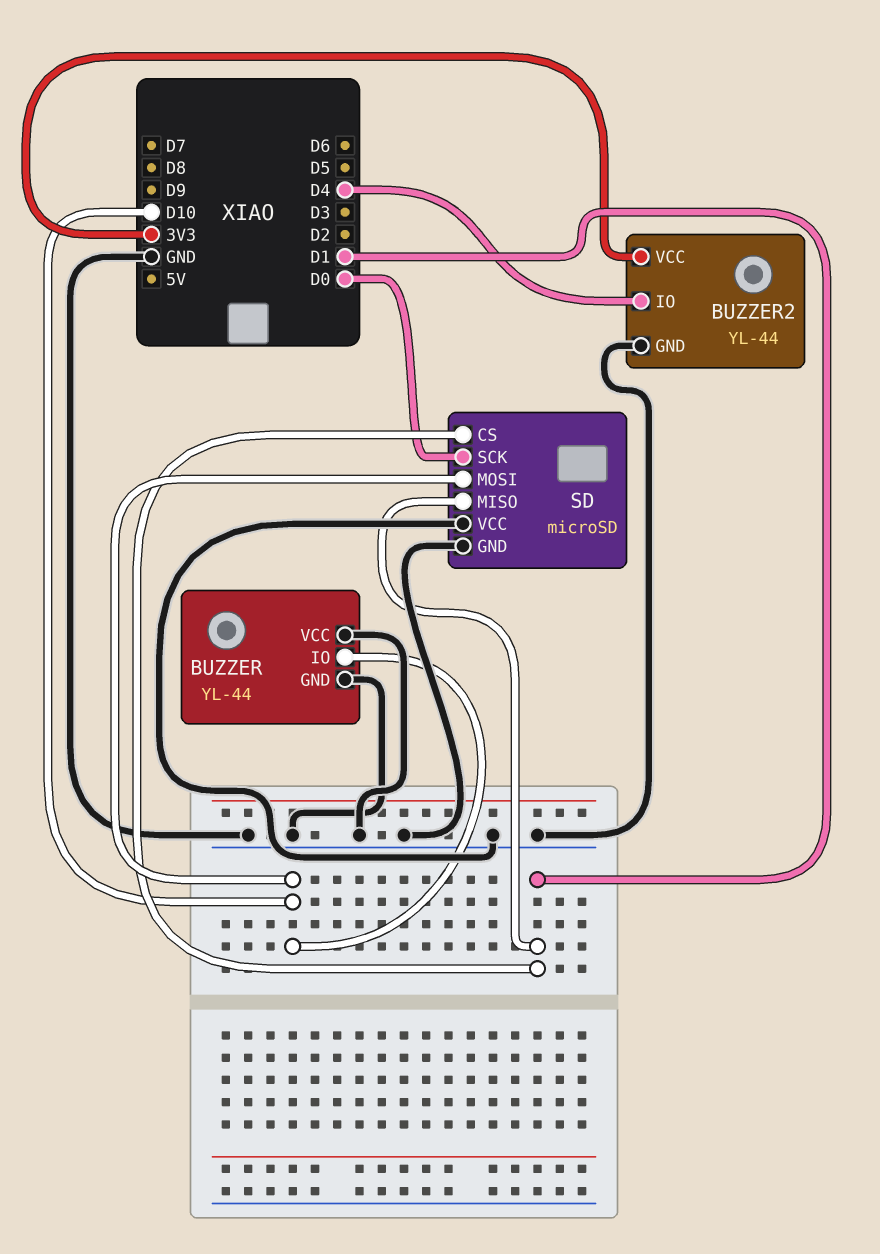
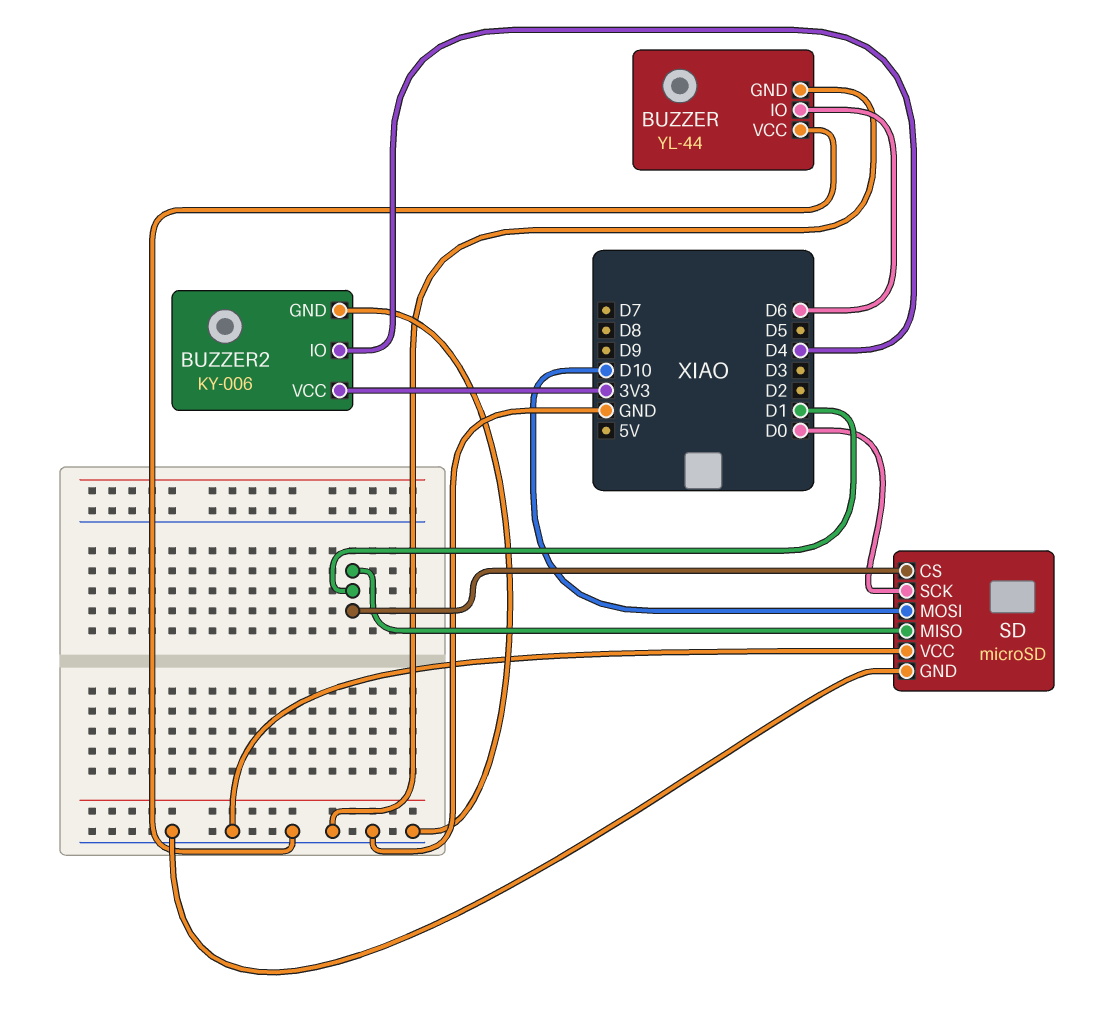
BUZZER pin IO: D10 -> D6
BUZZER2: YL-44 -> KY-006

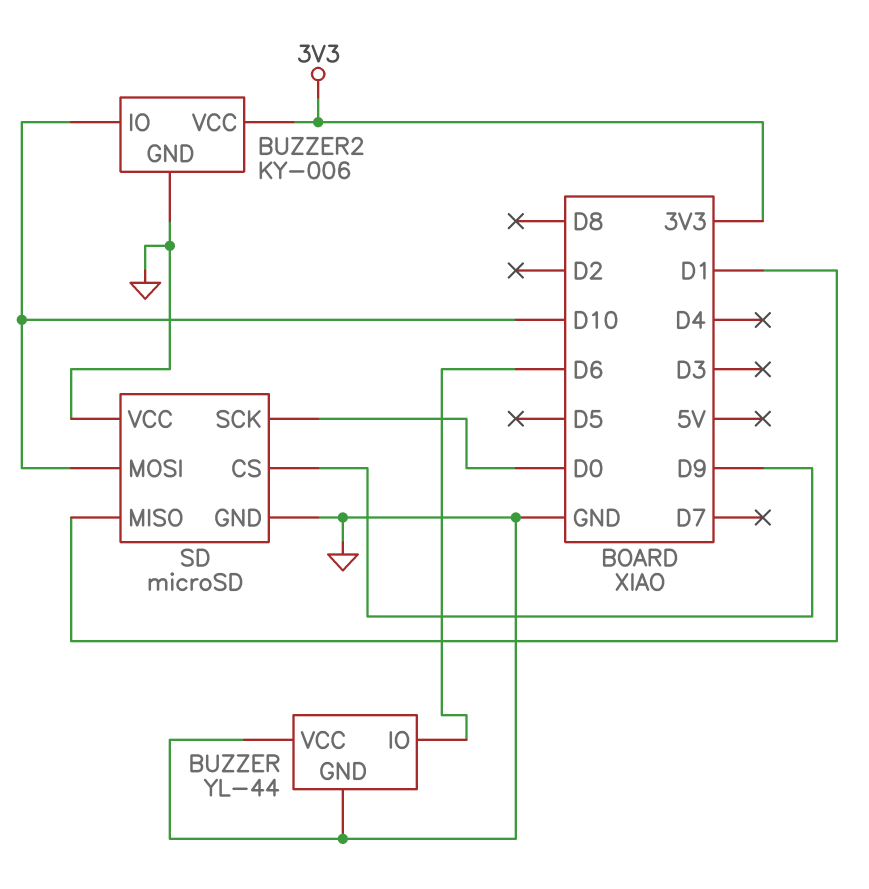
BUZZER2 pin IO: D4 -> D10
SD pin CS: D1 -> D9

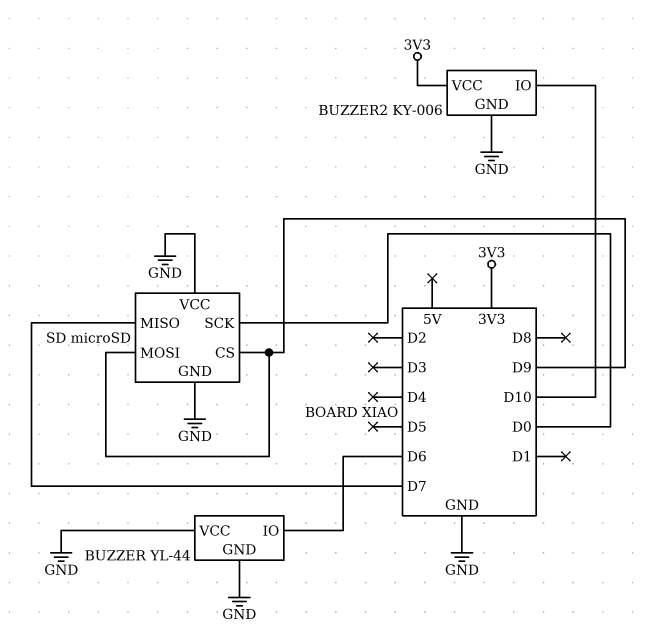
SD pin MISO: D1 -> D7
SD pin MOSI: D10 -> D9

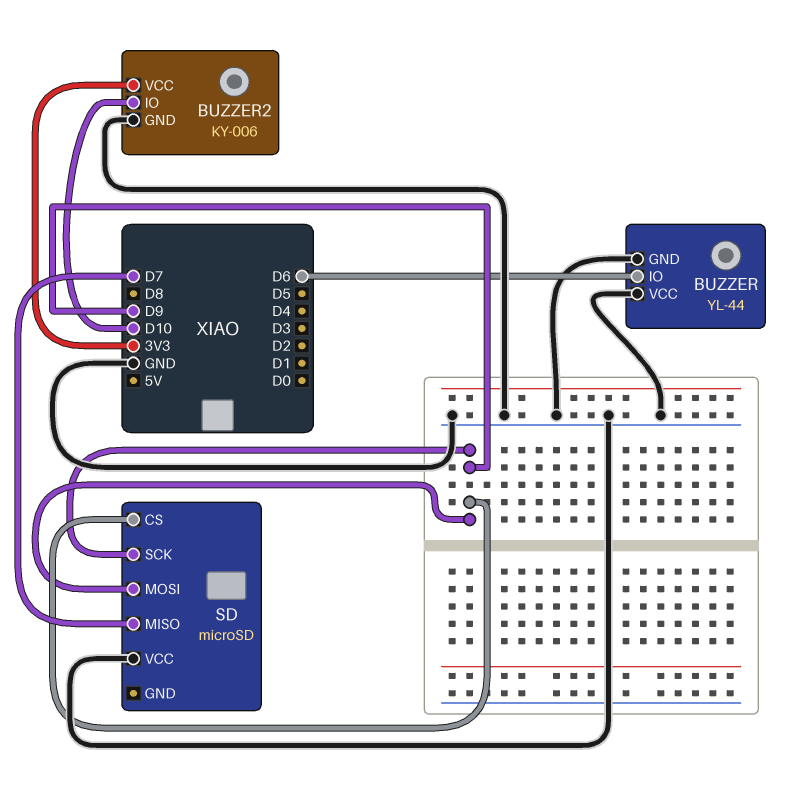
SD pin GND: GND -> none
SD pin SCK: D0 -> D9

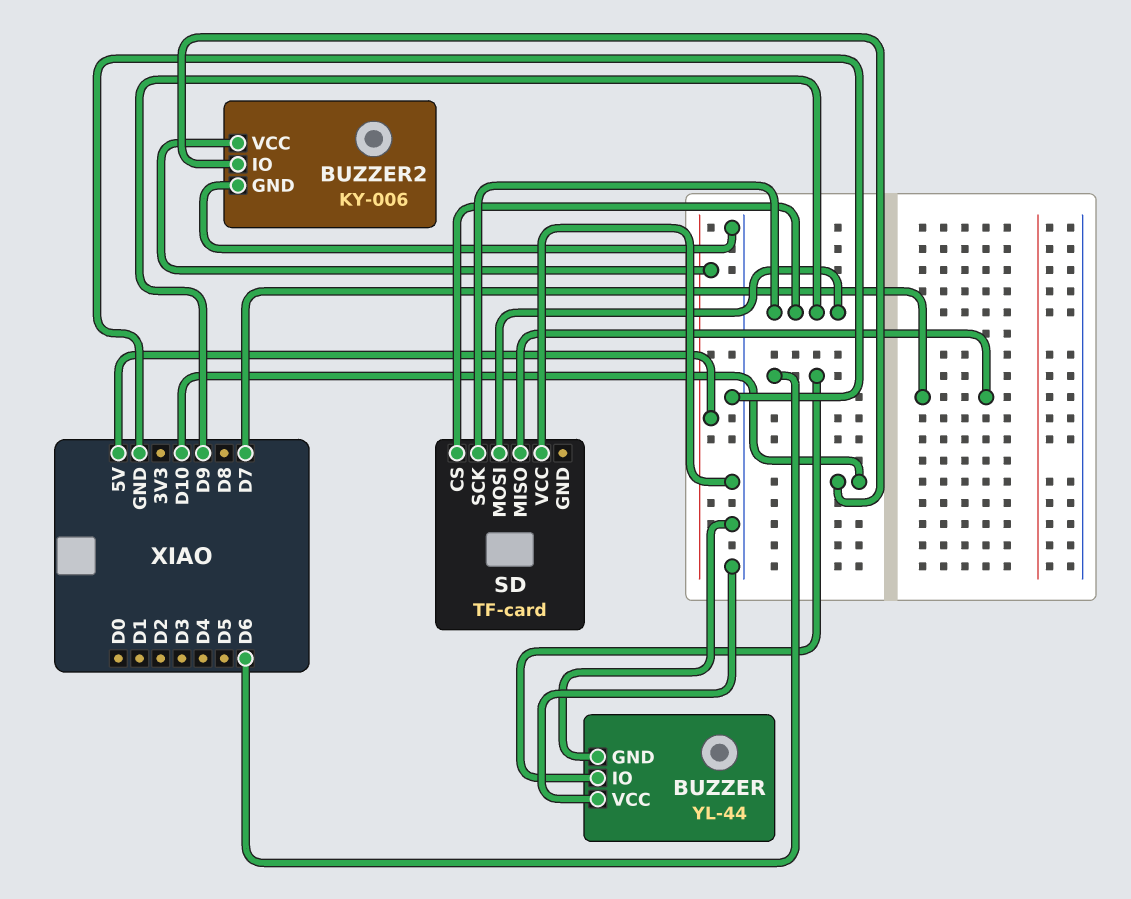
BUZZER2 pin VCC: 3V3 -> 5V
SD: microSD -> TF-card

